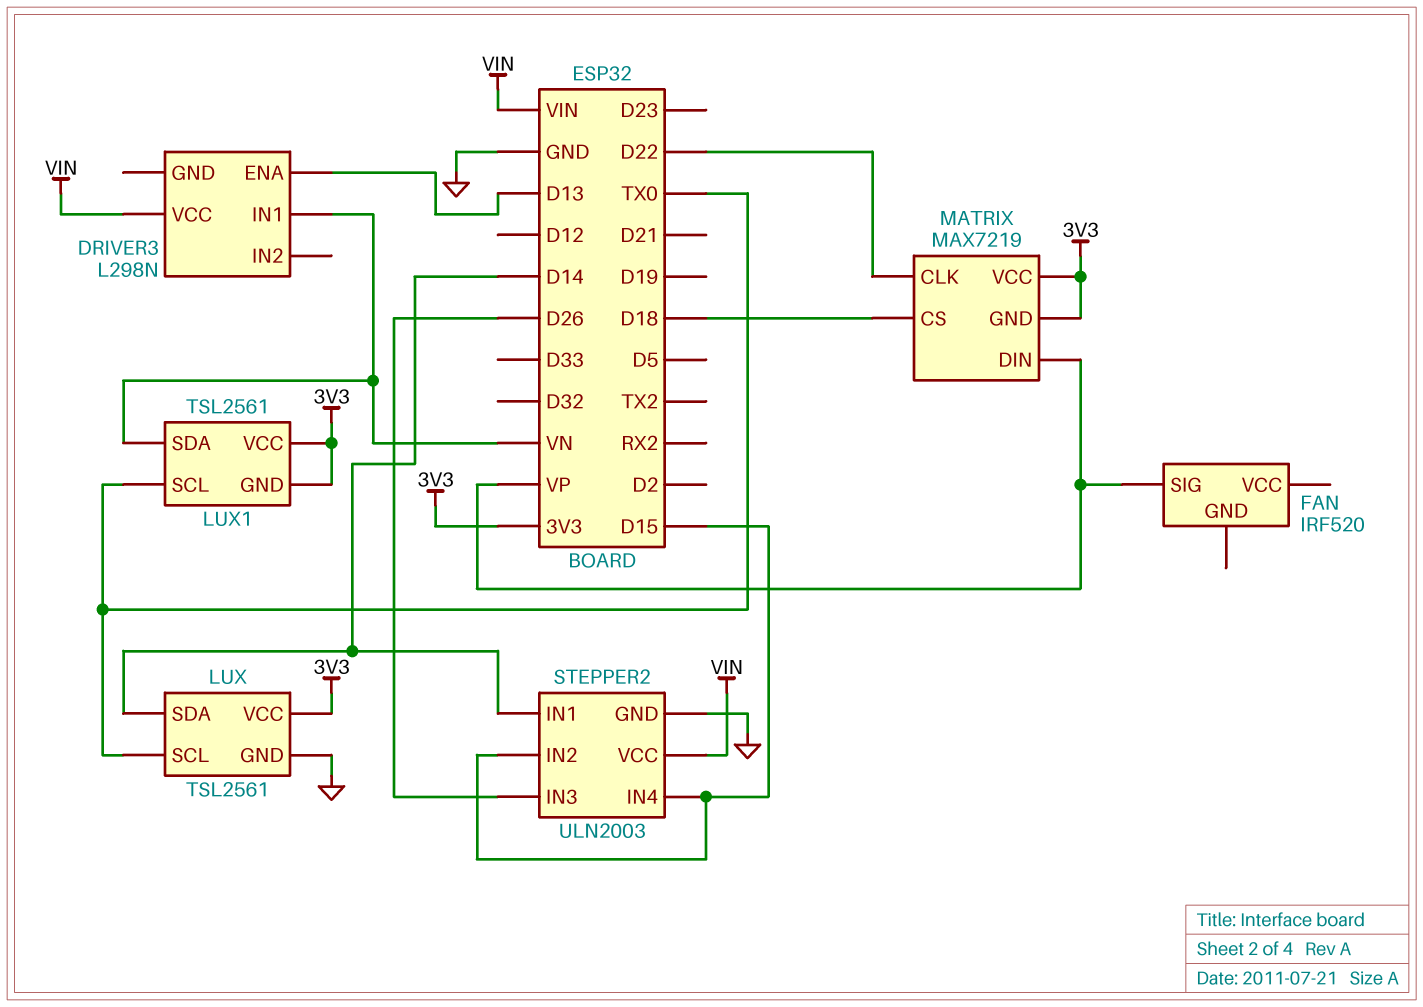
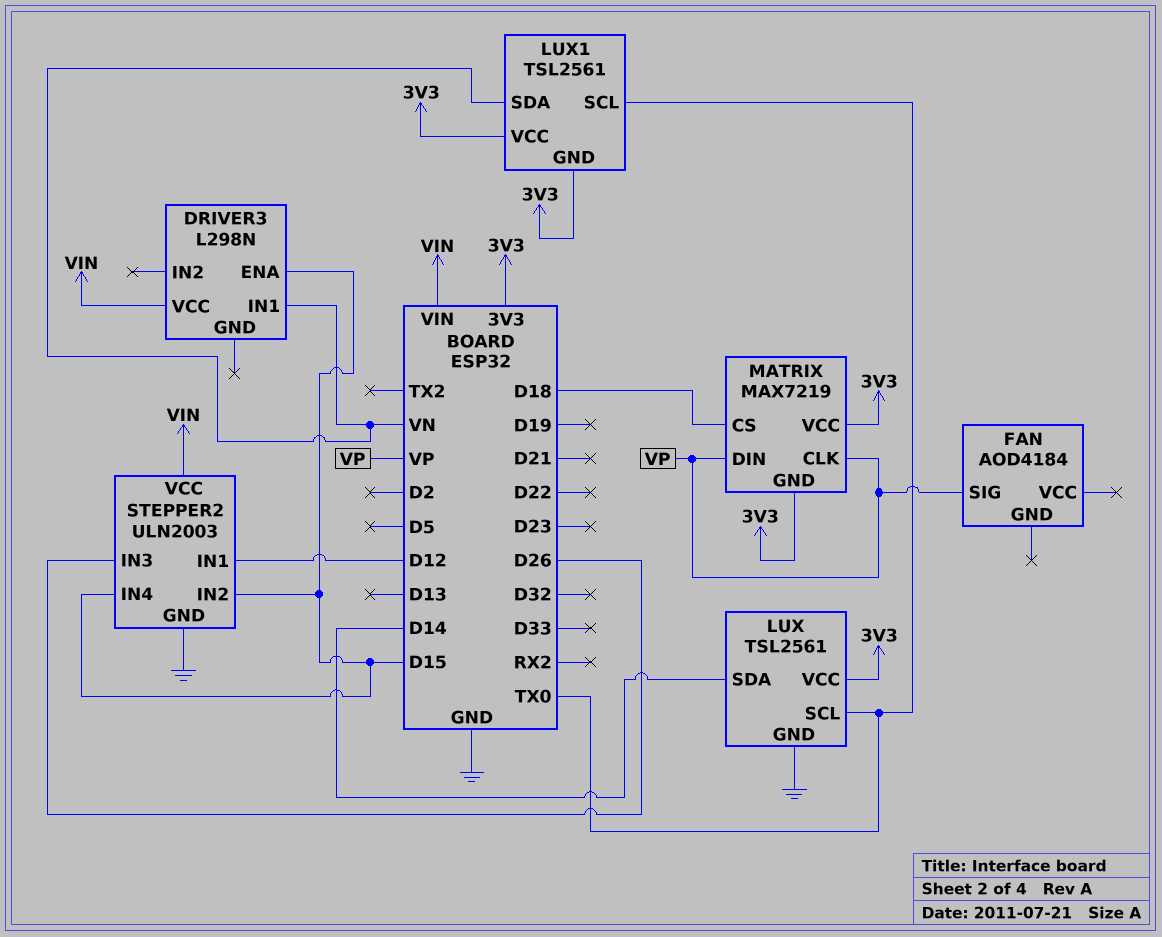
DRIVER3 pin ENA: D13 -> D15
FAN: IRF520 -> AOD4184
MATRIX pin CLK: D22 -> VP
STEPPER2 pin IN1: D14 -> D12

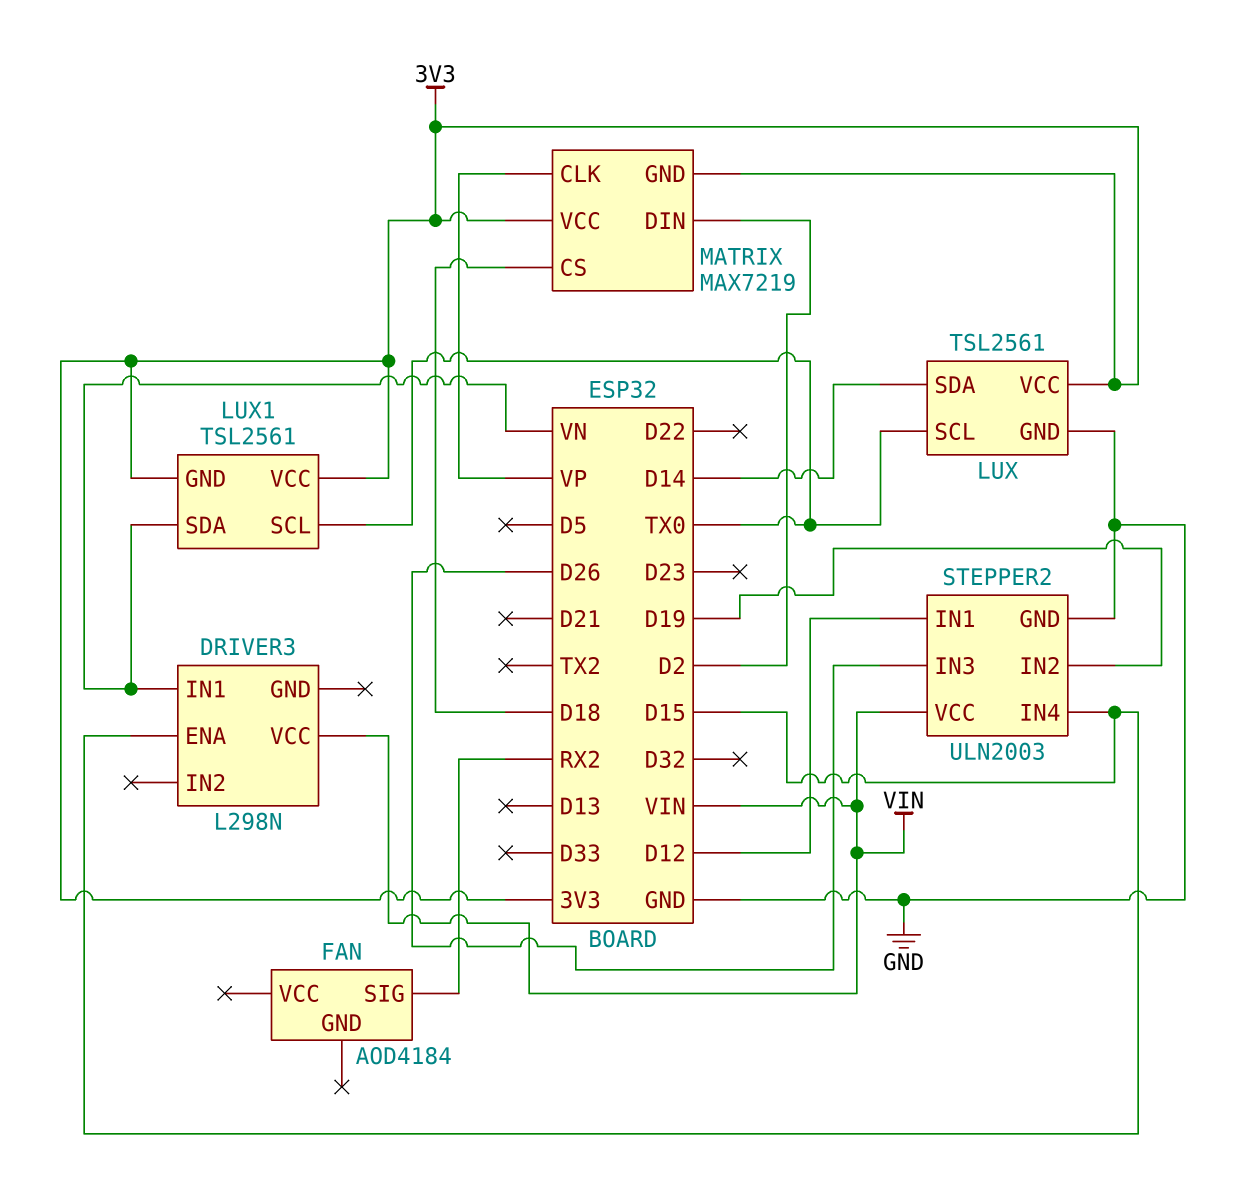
FAN pin SIG: VP -> RX2
MATRIX pin DIN: VP -> D2
STEPPER2 pin IN2: D15 -> D19

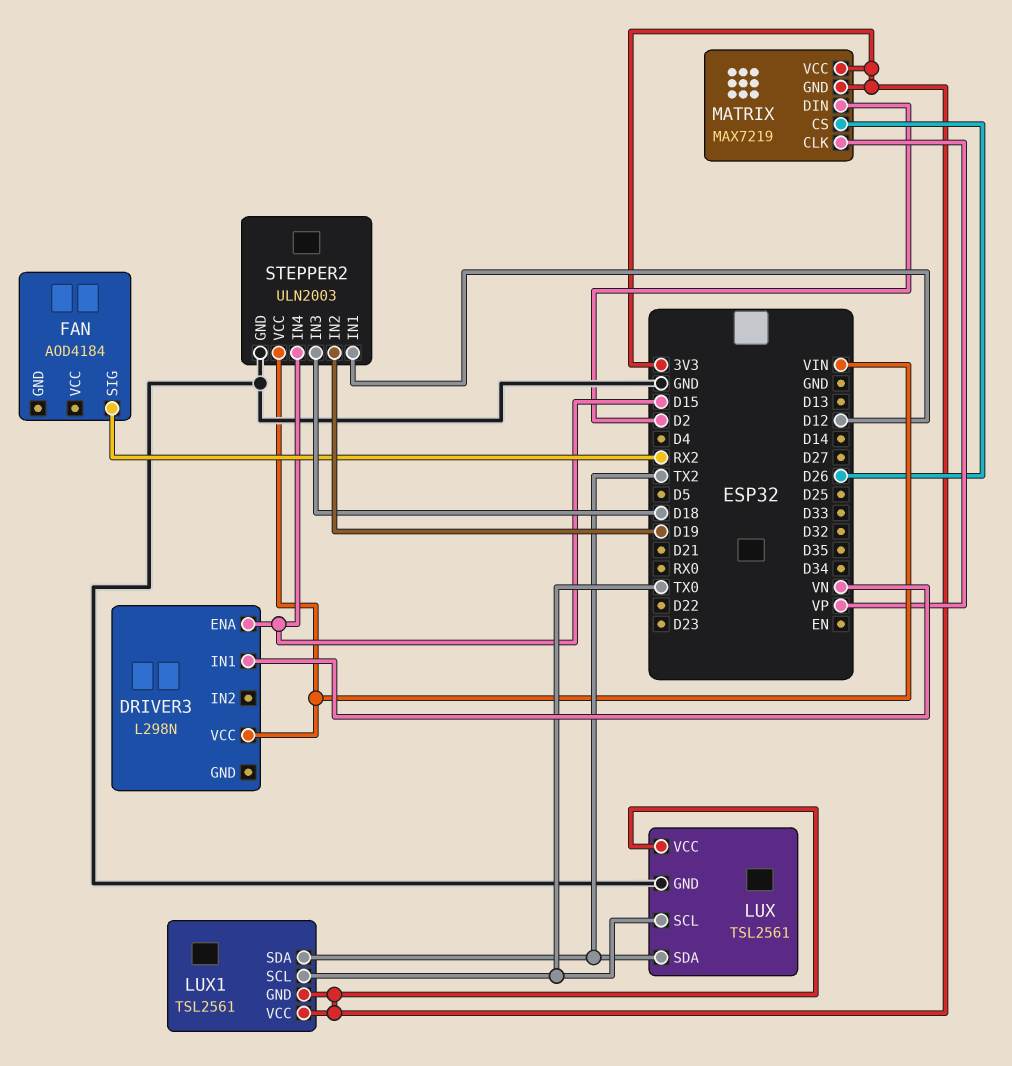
LUX pin SDA: D14 -> TX2
LUX1 pin SDA: VN -> TX2
MATRIX pin CS: D18 -> D26
STEPPER2 pin IN3: D26 -> D18

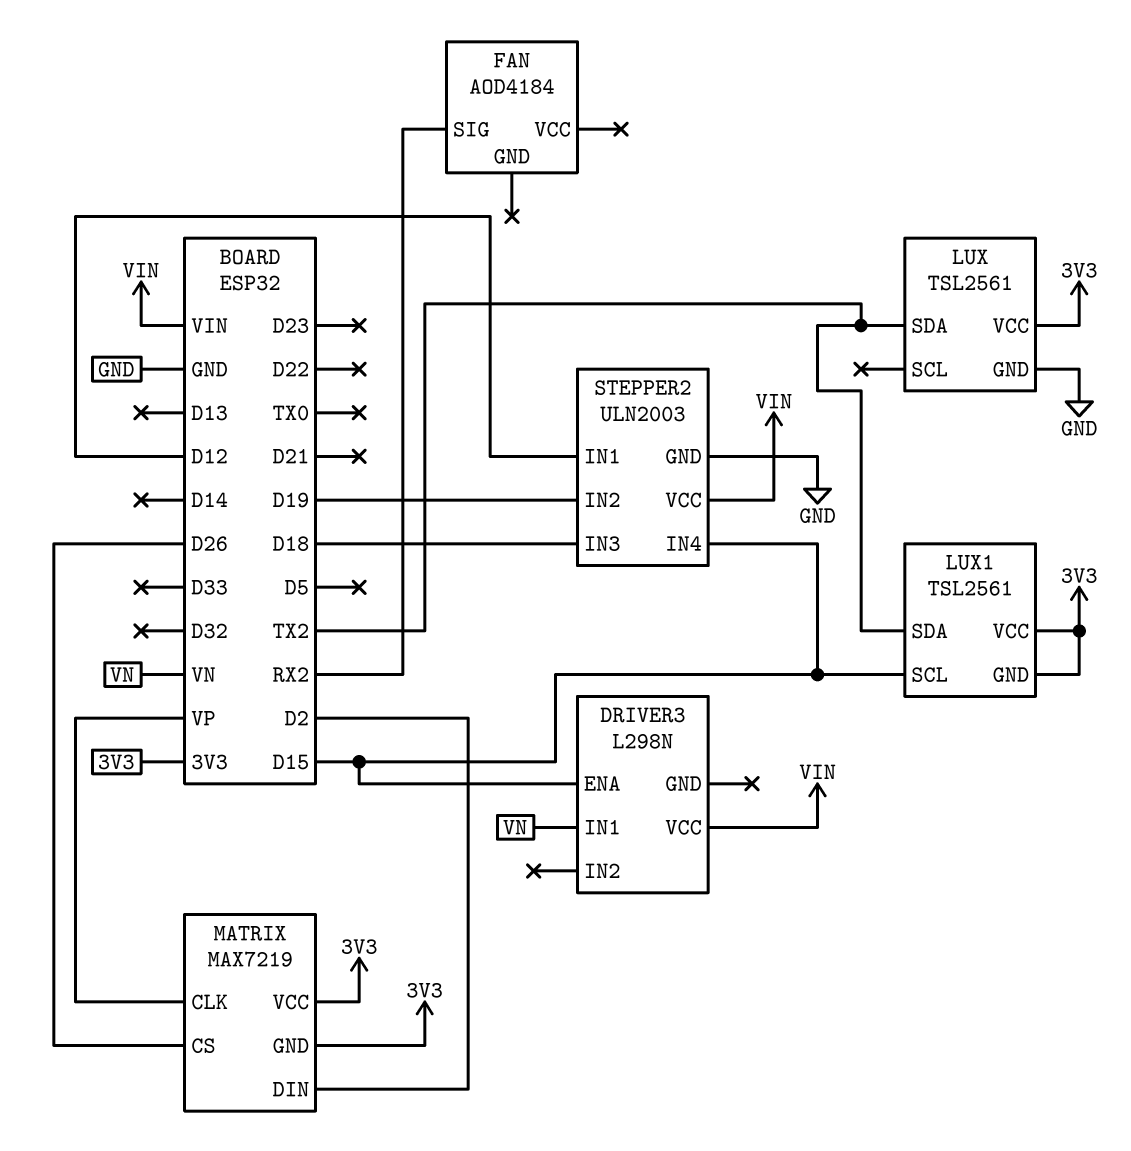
LUX pin SCL: TX0 -> none
LUX1 pin SCL: TX0 -> D15

